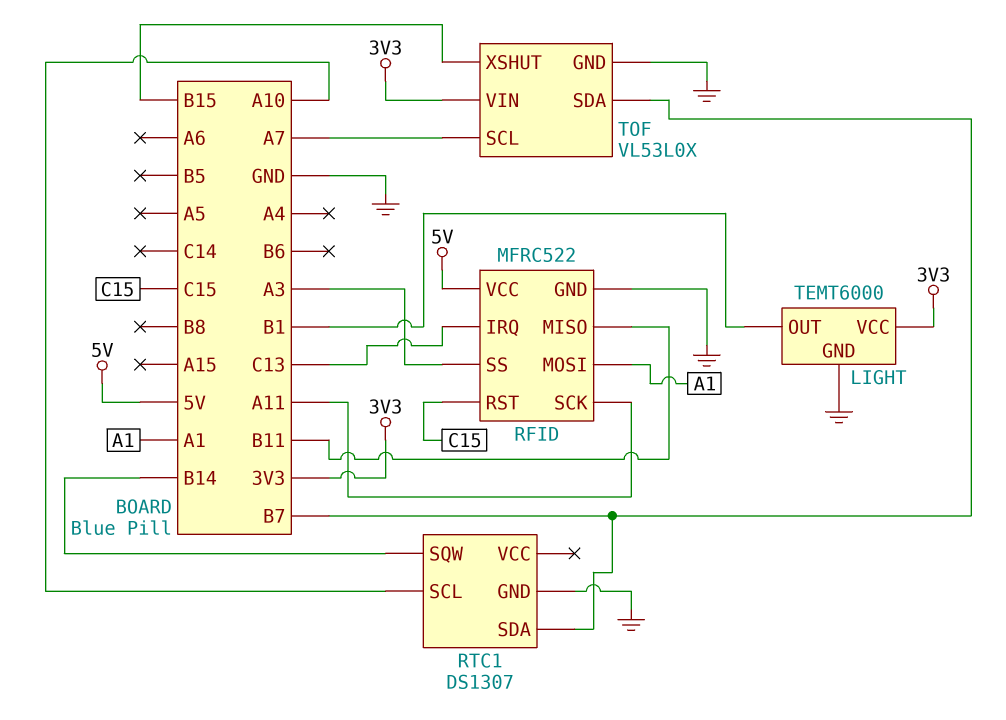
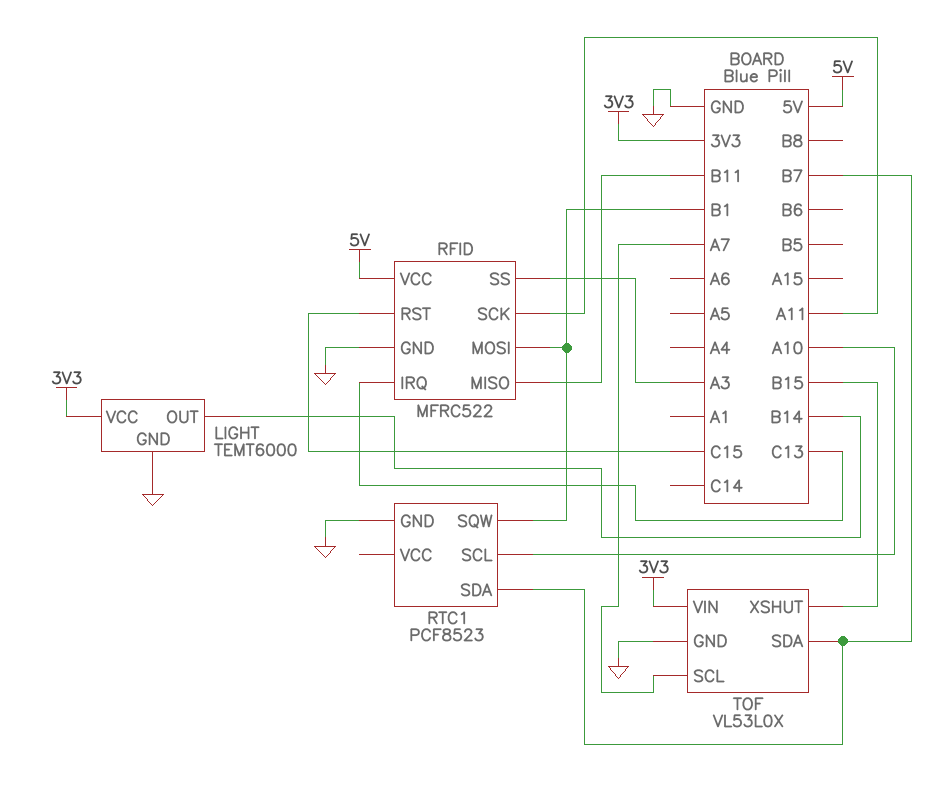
LIGHT pin OUT: B1 -> B14
RFID pin MOSI: A1 -> B1
RTC1: DS1307 -> PCF8523
RTC1 pin SQW: B14 -> B1

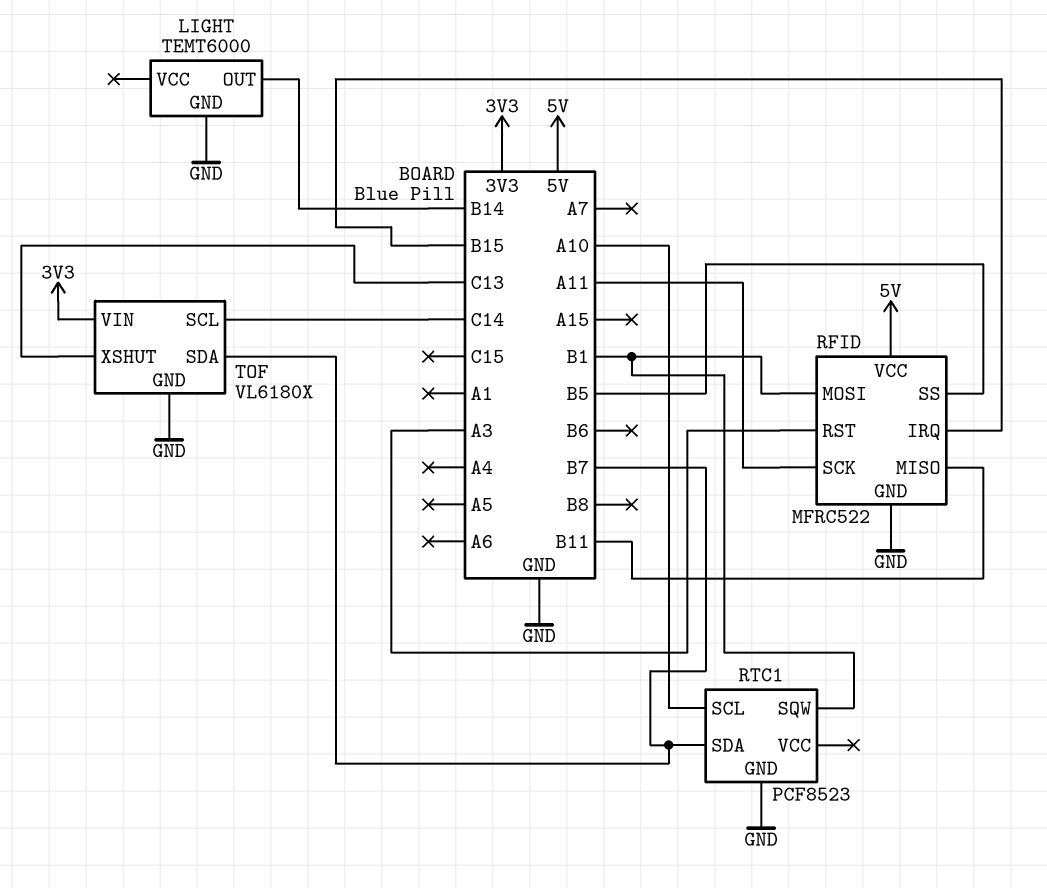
LIGHT pin VCC: 3V3 -> none
RFID pin IRQ: C13 -> B15
RFID pin RST: C15 -> A3
RFID pin SS: A3 -> B5
TOF: VL53L0X -> VL6180X
TOF pin SCL: A7 -> C14
TOF pin XSHUT: B15 -> C13

